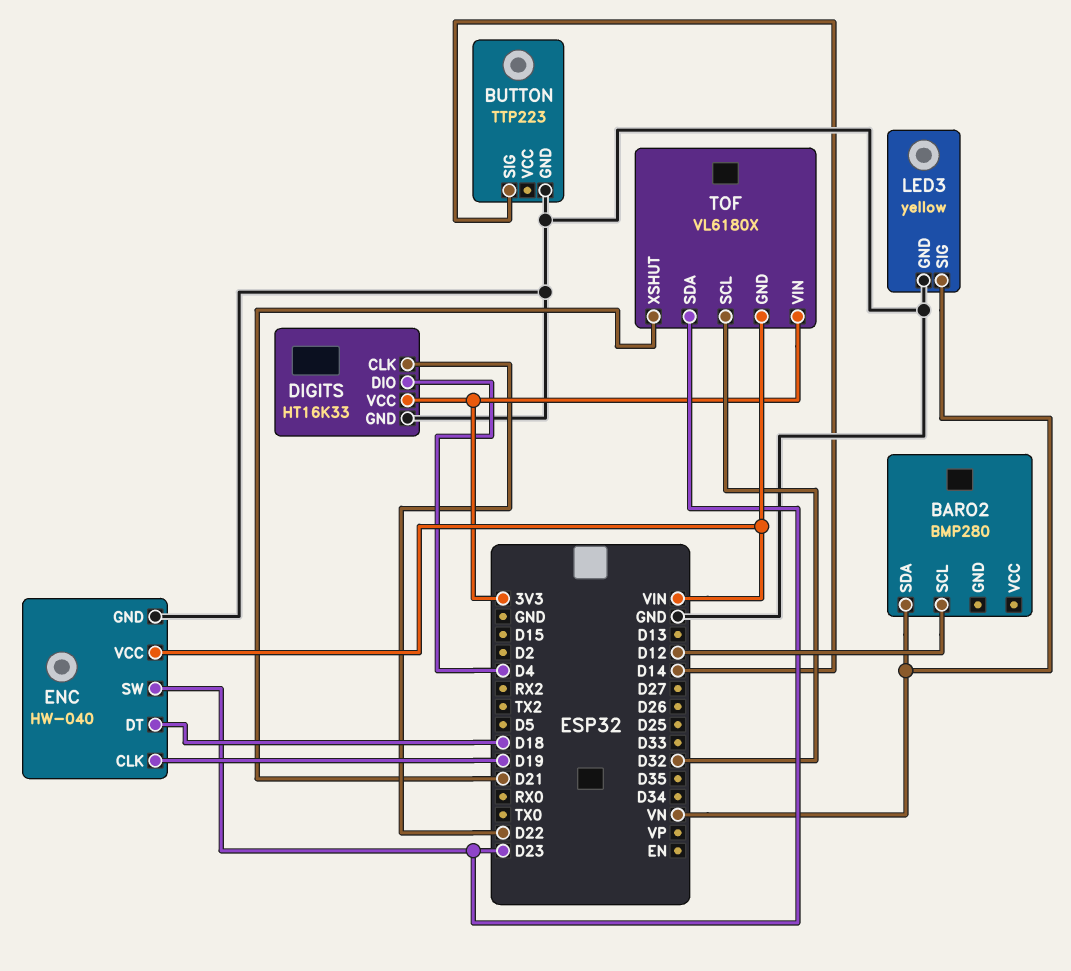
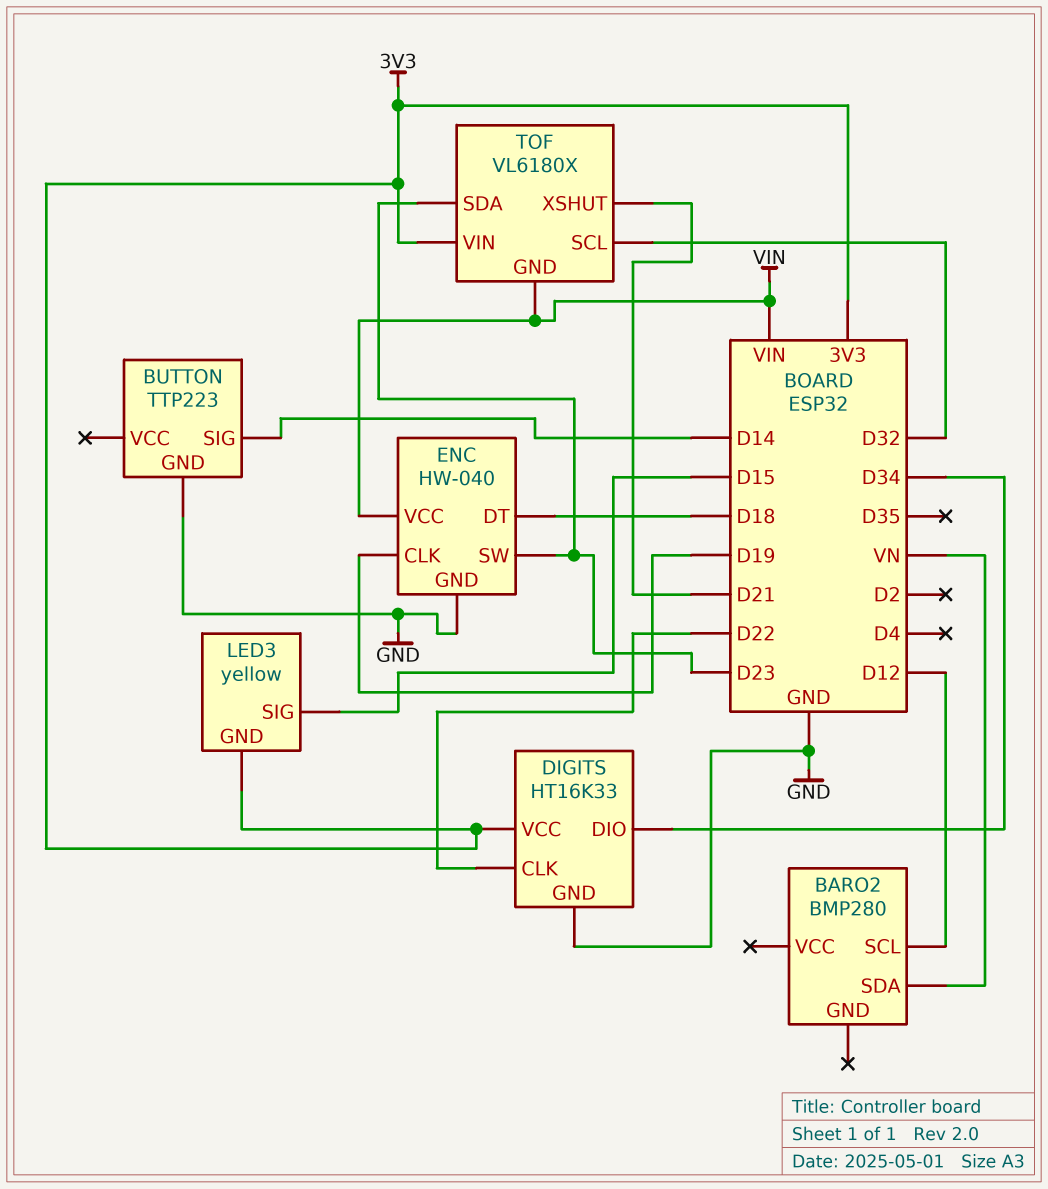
DIGITS pin DIO: D4 -> D34
LED3 pin GND: GND -> 3V3
LED3 pin SIG: VN -> D15

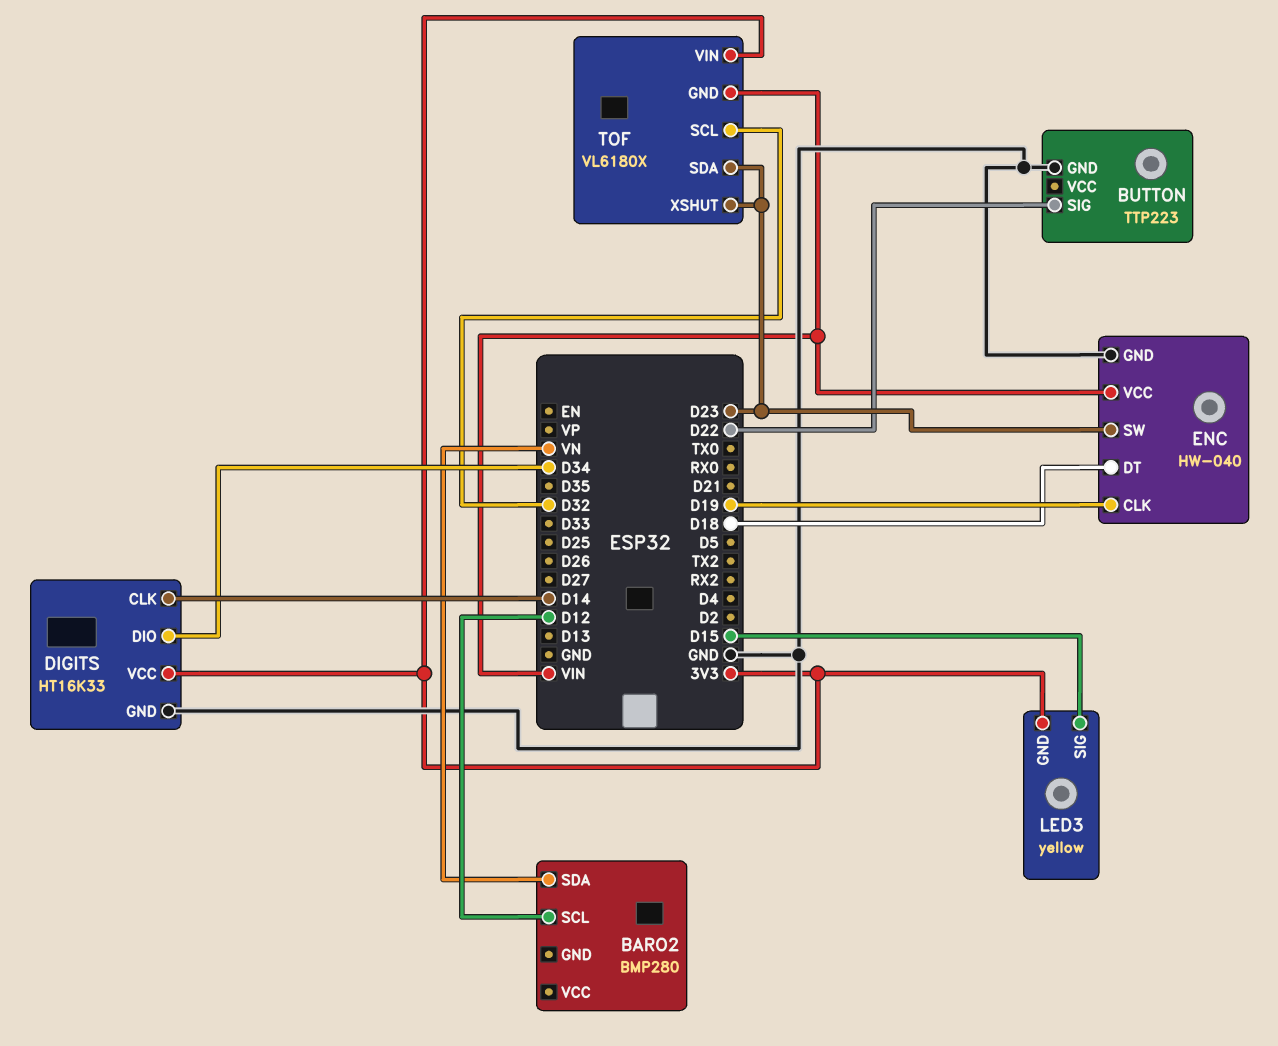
BUTTON pin SIG: D14 -> D22
DIGITS pin CLK: D22 -> D14
TOF pin XSHUT: D21 -> D23

